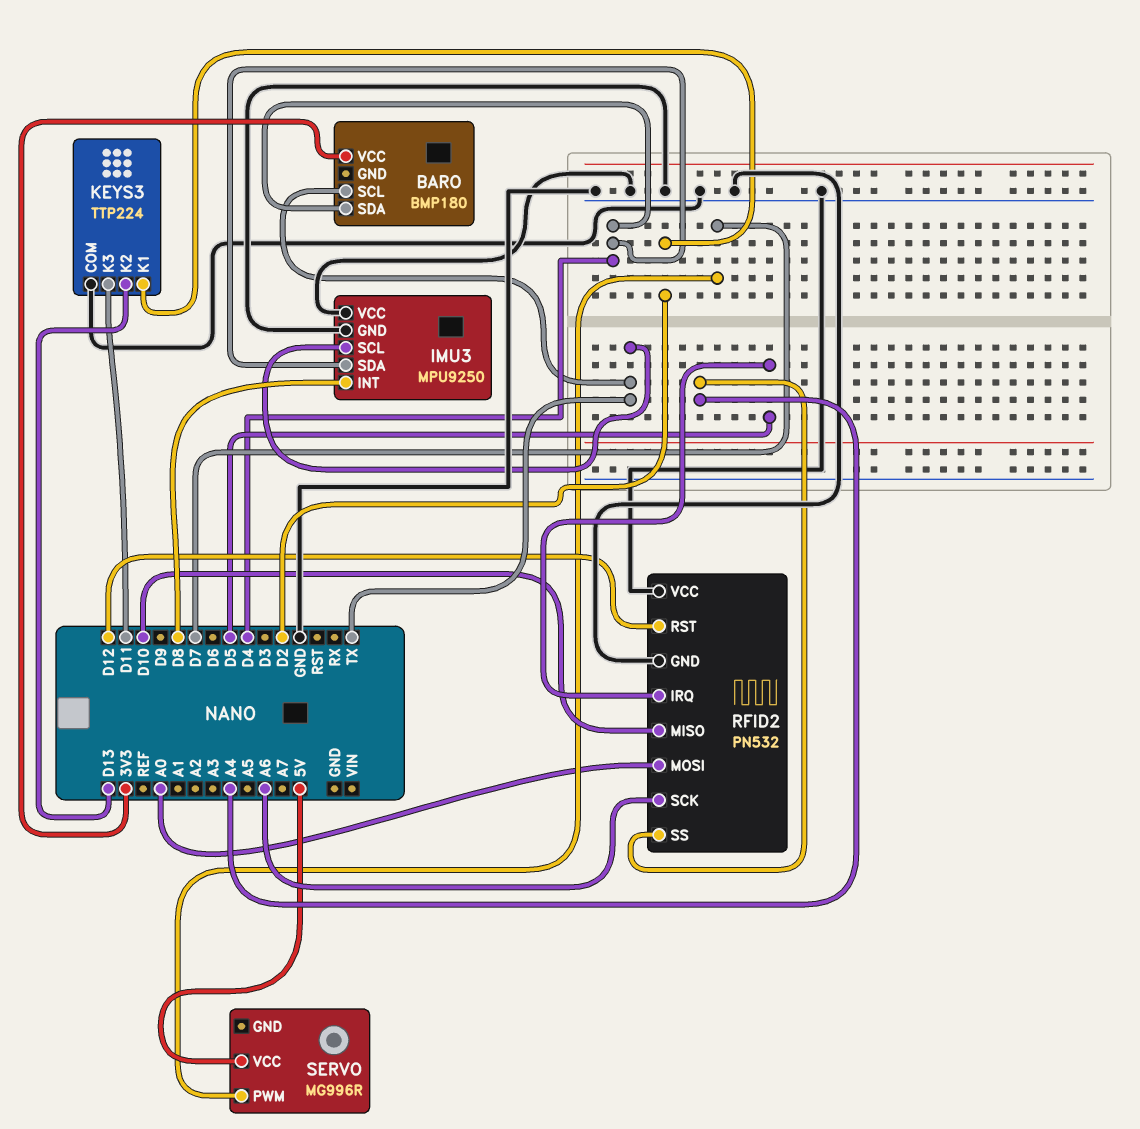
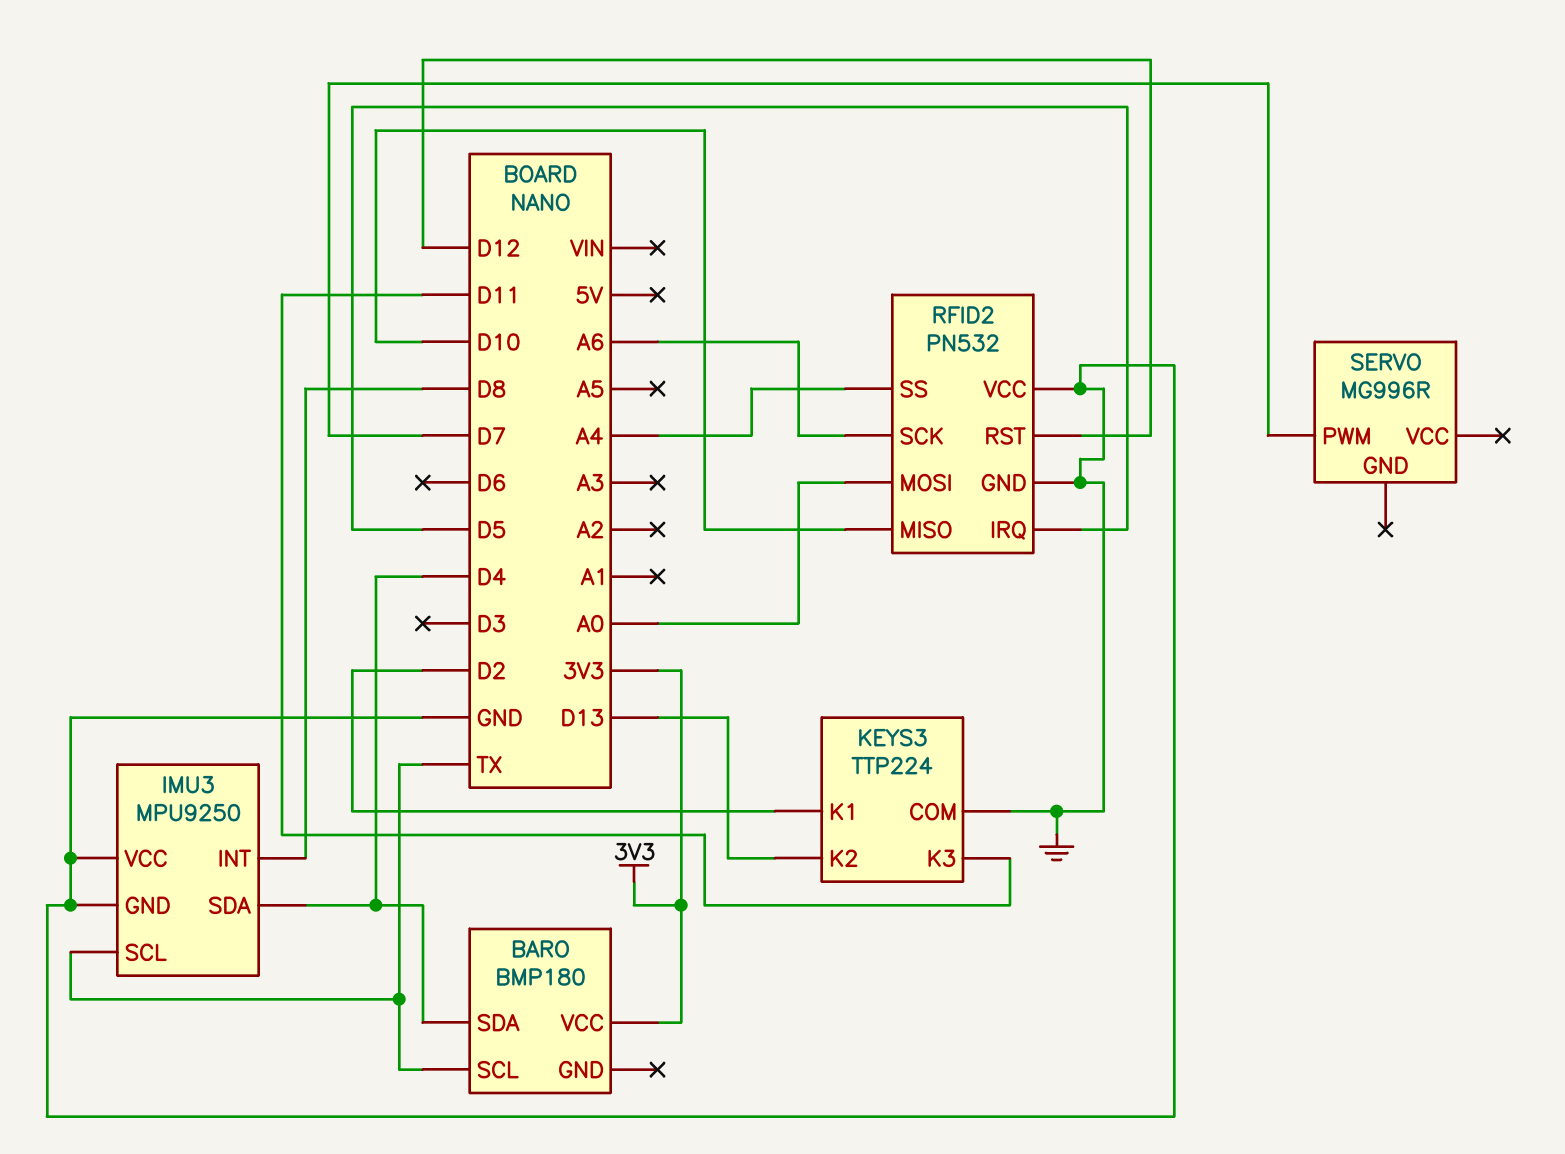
SERVO pin VCC: 5V -> none

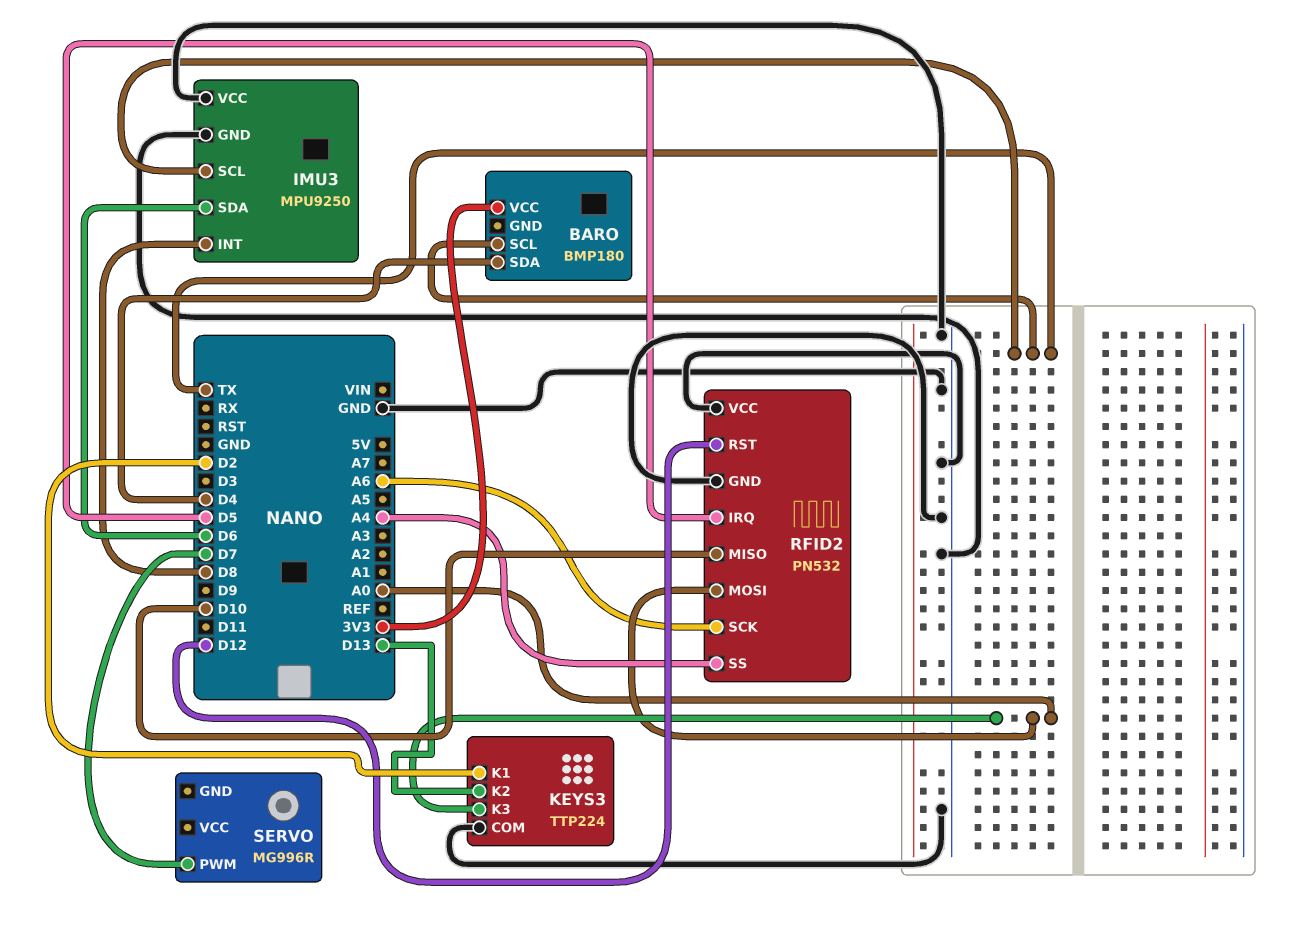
IMU3 pin SDA: D4 -> D6
KEYS3 pin K3: D11 -> A0

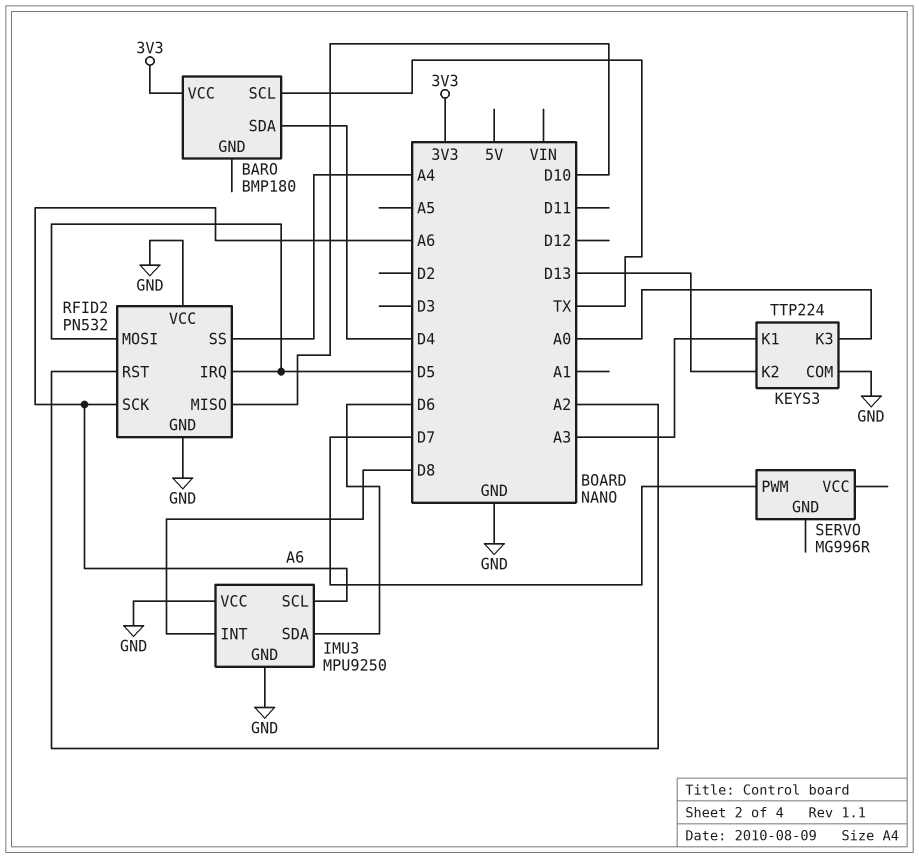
IMU3 pin SCL: TX -> A6
KEYS3 pin K1: D2 -> A3
RFID2 pin MOSI: A0 -> D5
RFID2 pin RST: D12 -> A2

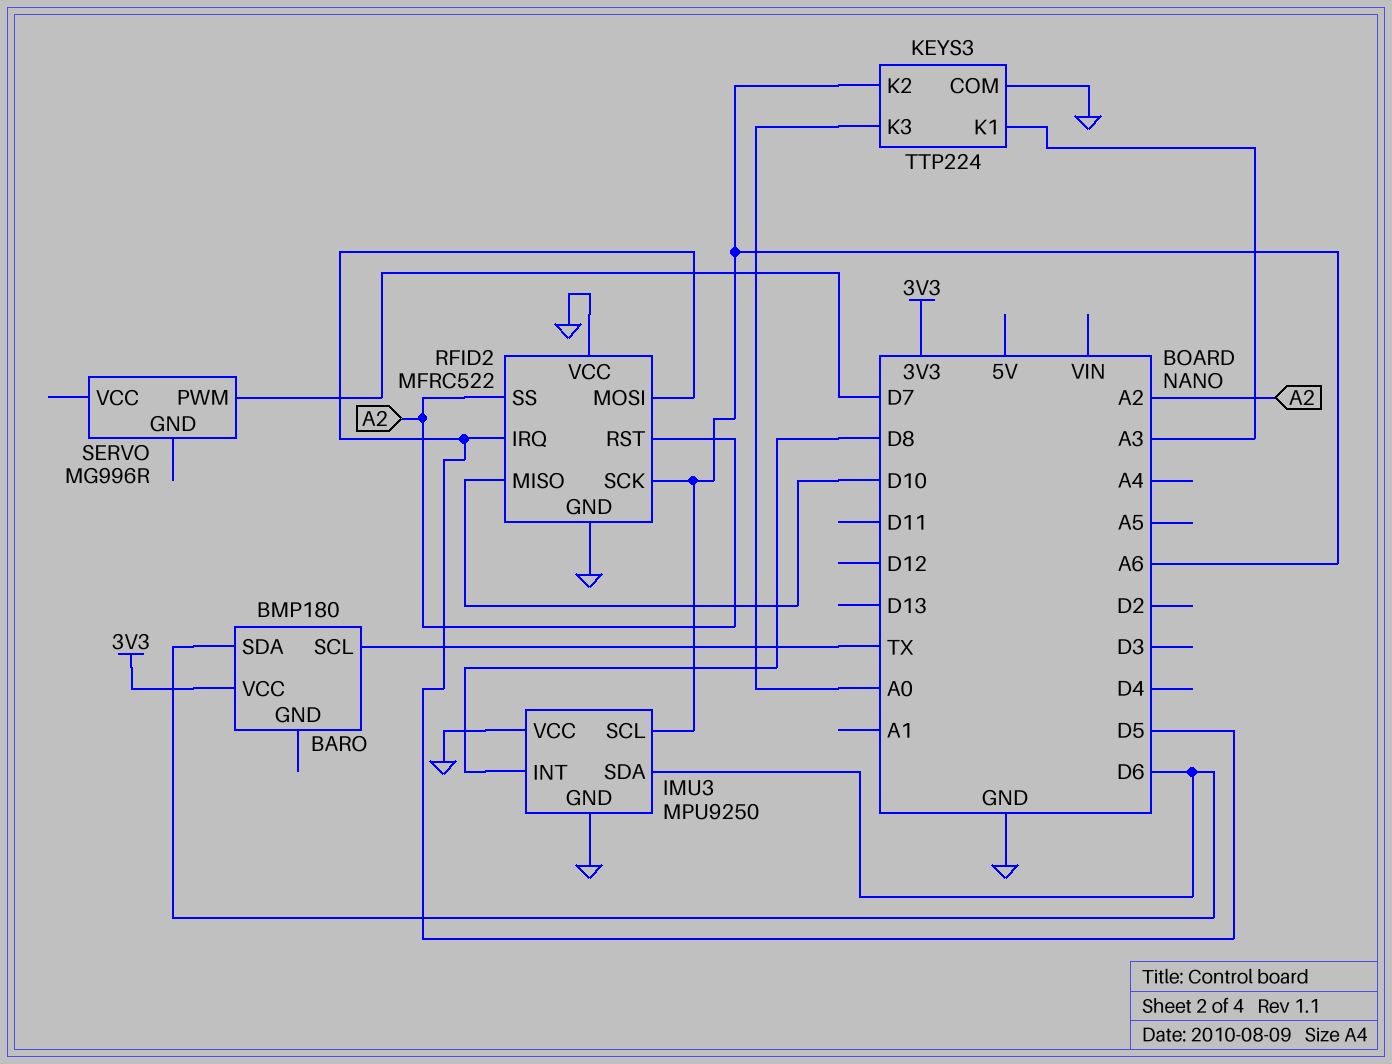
BARO pin SDA: D4 -> D6
KEYS3 pin K2: D13 -> A6
RFID2: PN532 -> MFRC522
RFID2 pin SS: A4 -> A2

